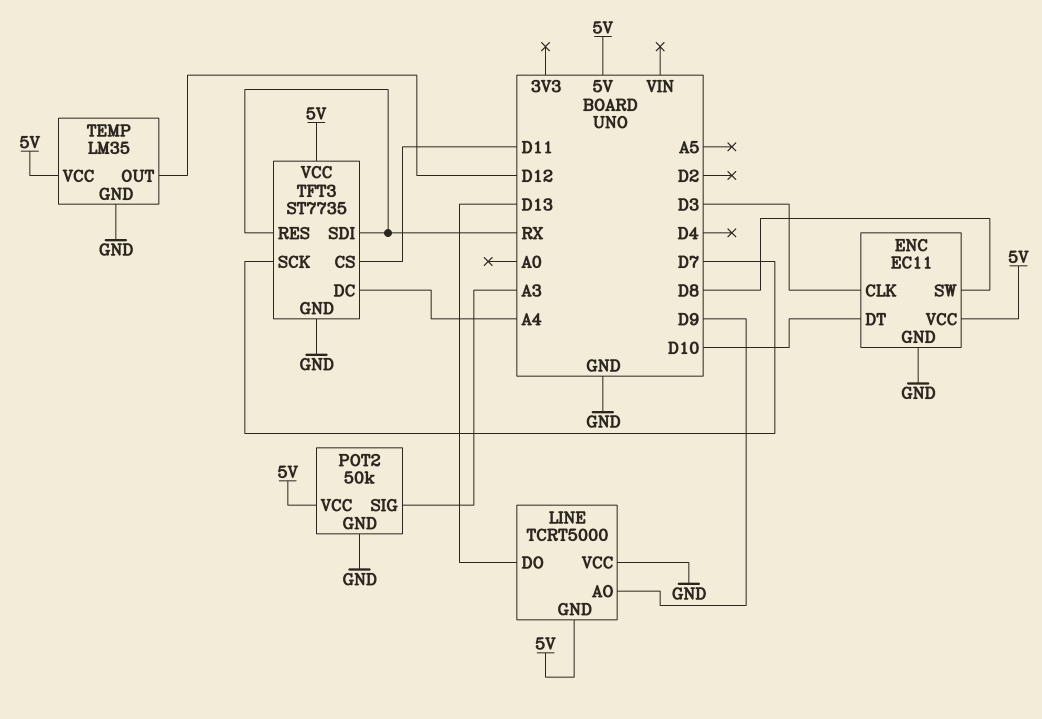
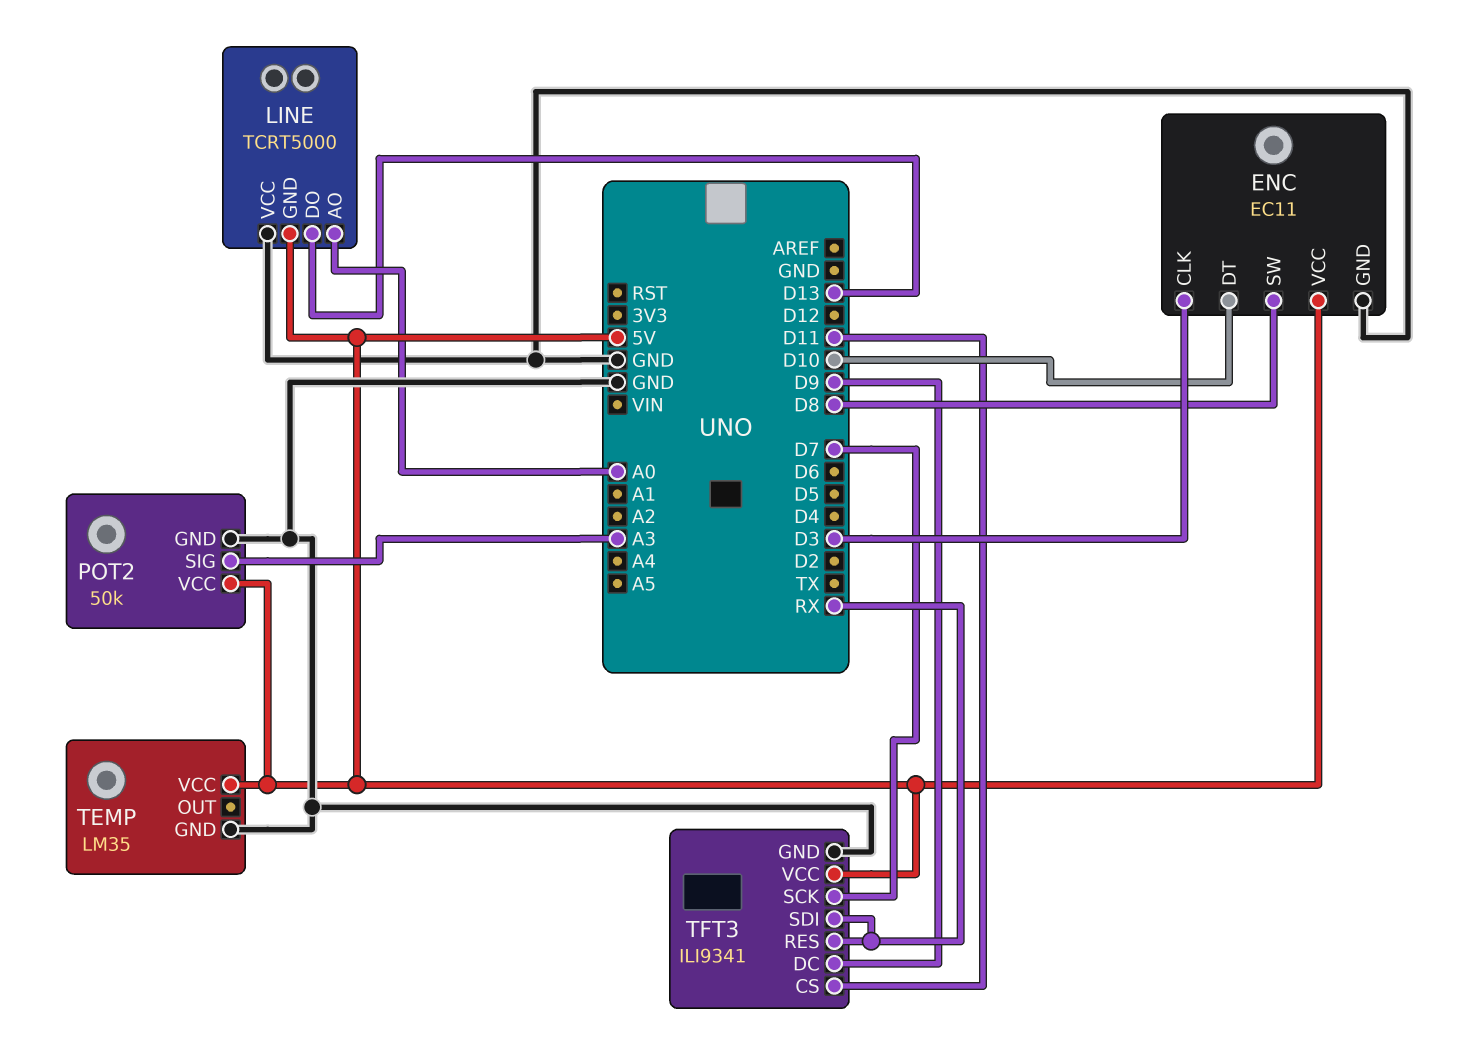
LINE pin AO: D9 -> A0
TEMP pin OUT: D12 -> none
TFT3: ST7735 -> ILI9341
TFT3 pin DC: A4 -> D9

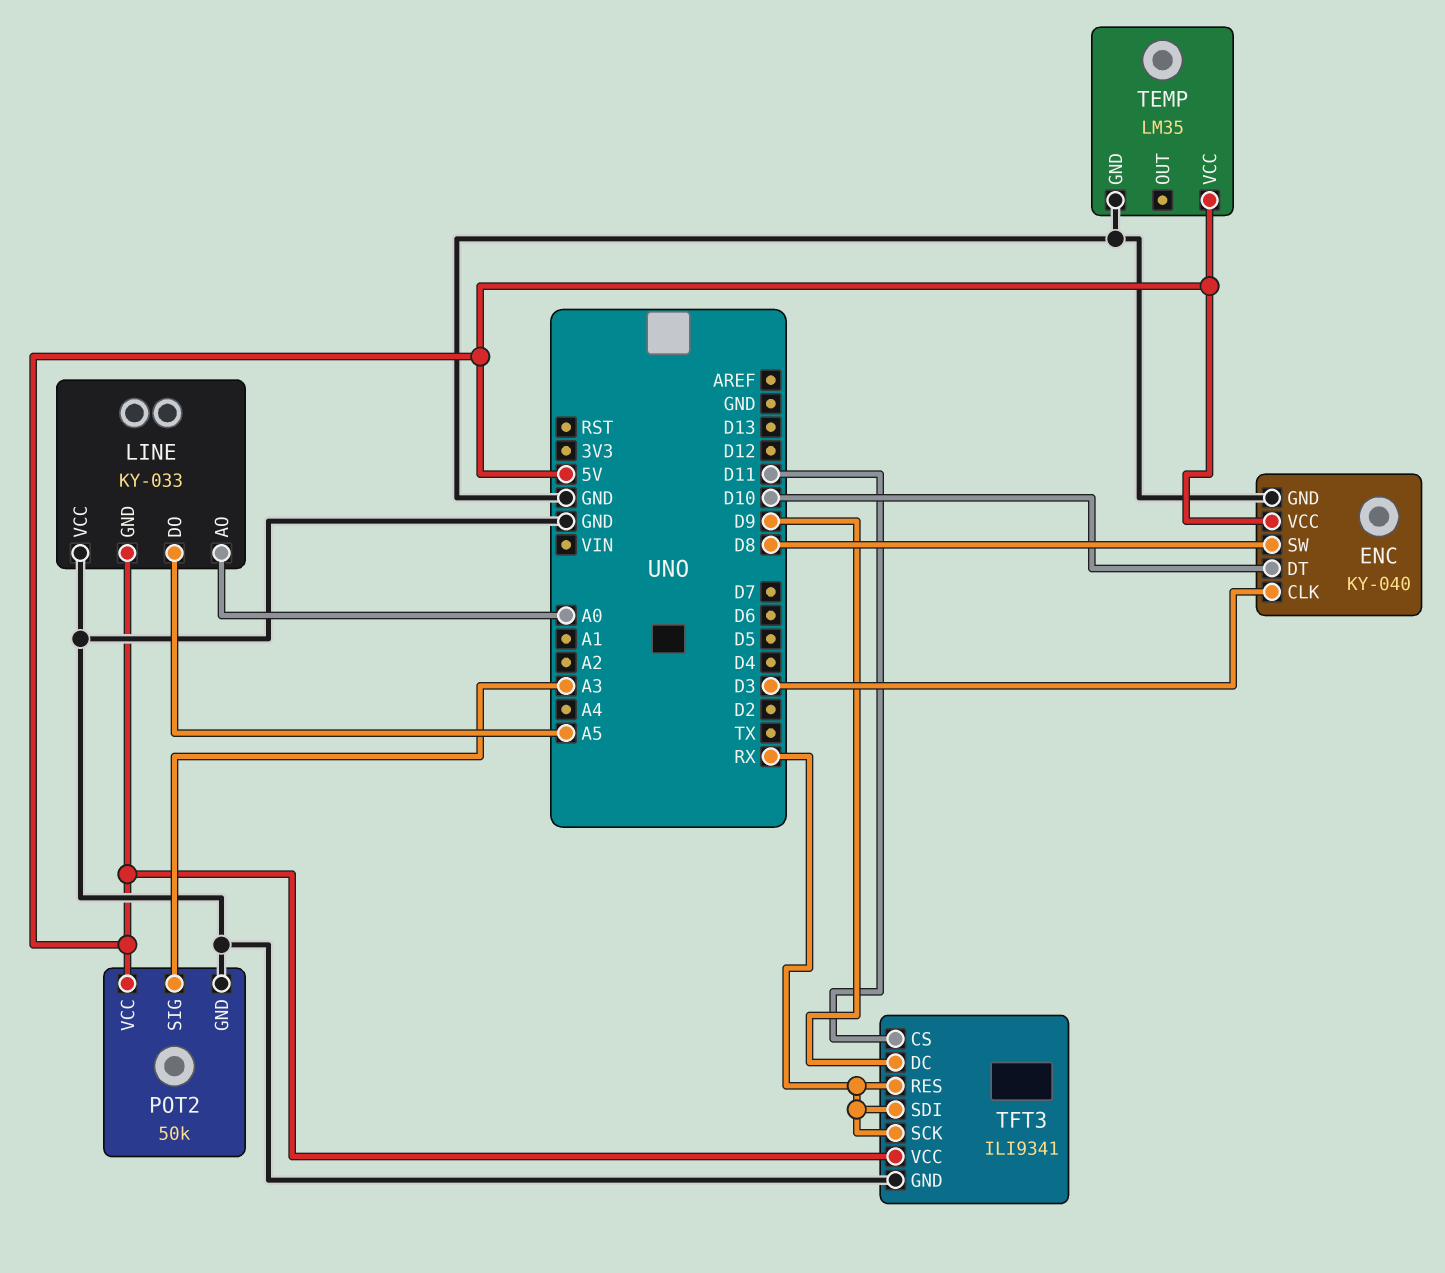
ENC: EC11 -> KY-040
LINE: TCRT5000 -> KY-033
LINE pin DO: D13 -> A5
TFT3 pin SCK: D7 -> RX

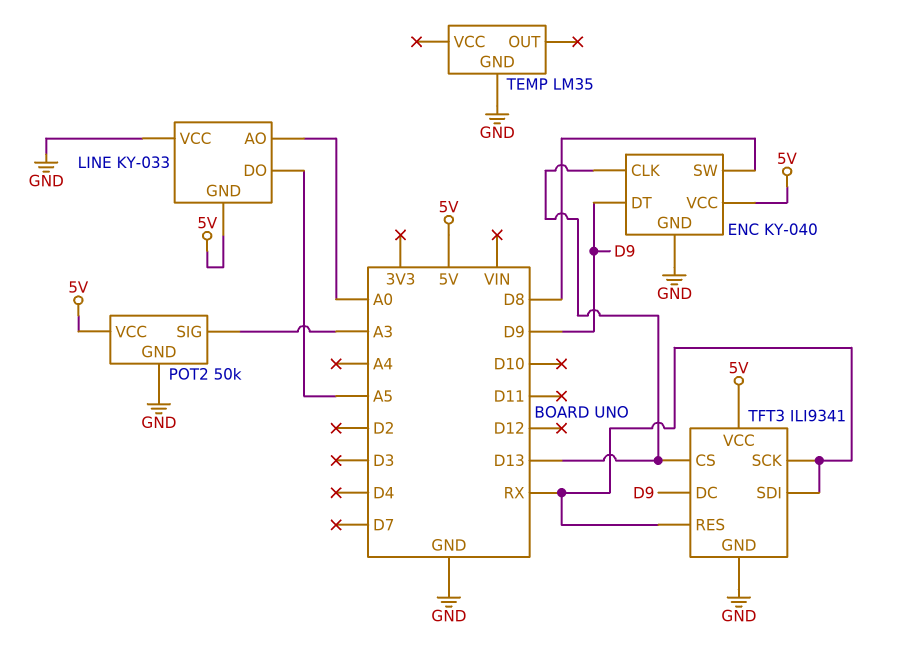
ENC pin CLK: D3 -> D13
ENC pin DT: D10 -> D9
TEMP pin VCC: 5V -> none
TFT3 pin CS: D11 -> D13

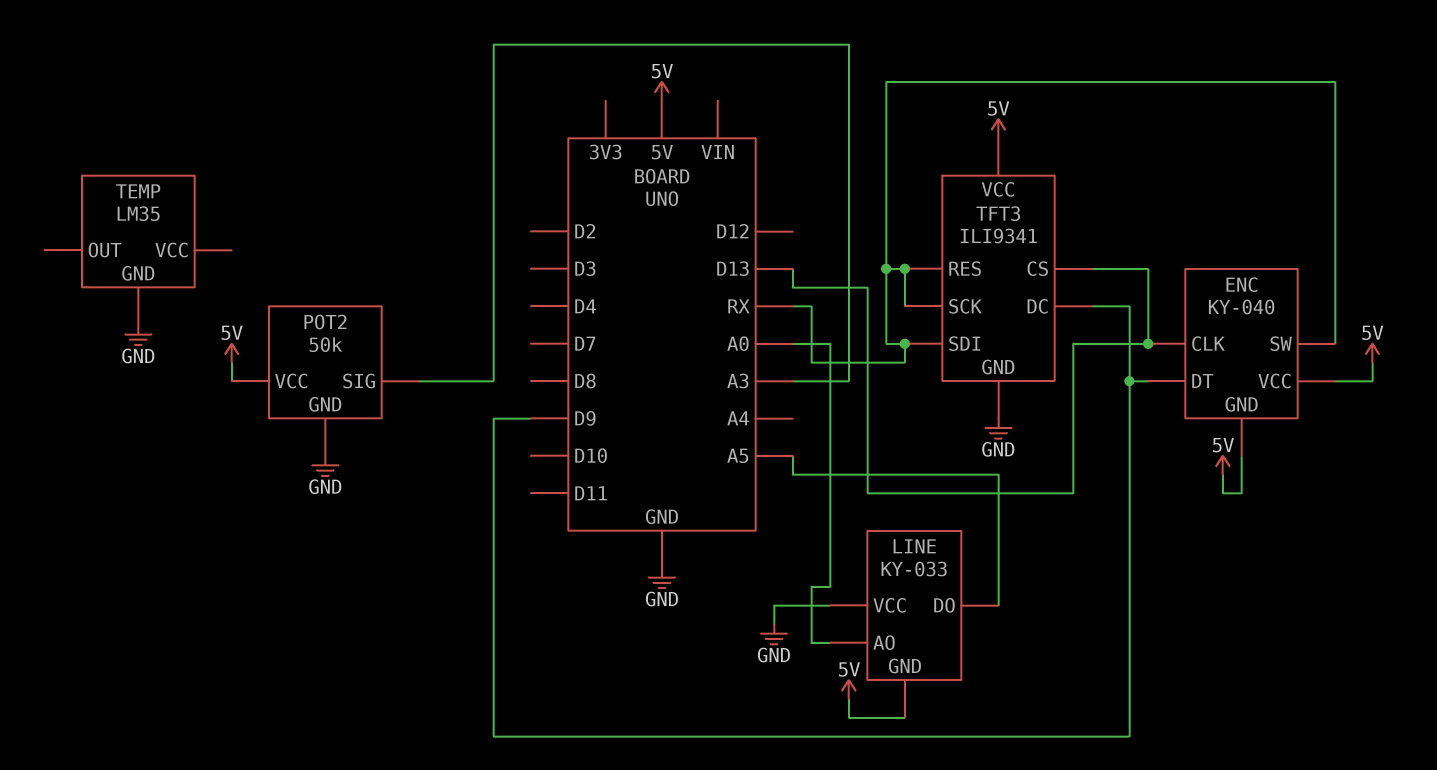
ENC pin GND: GND -> 5V
ENC pin SW: D8 -> RX

